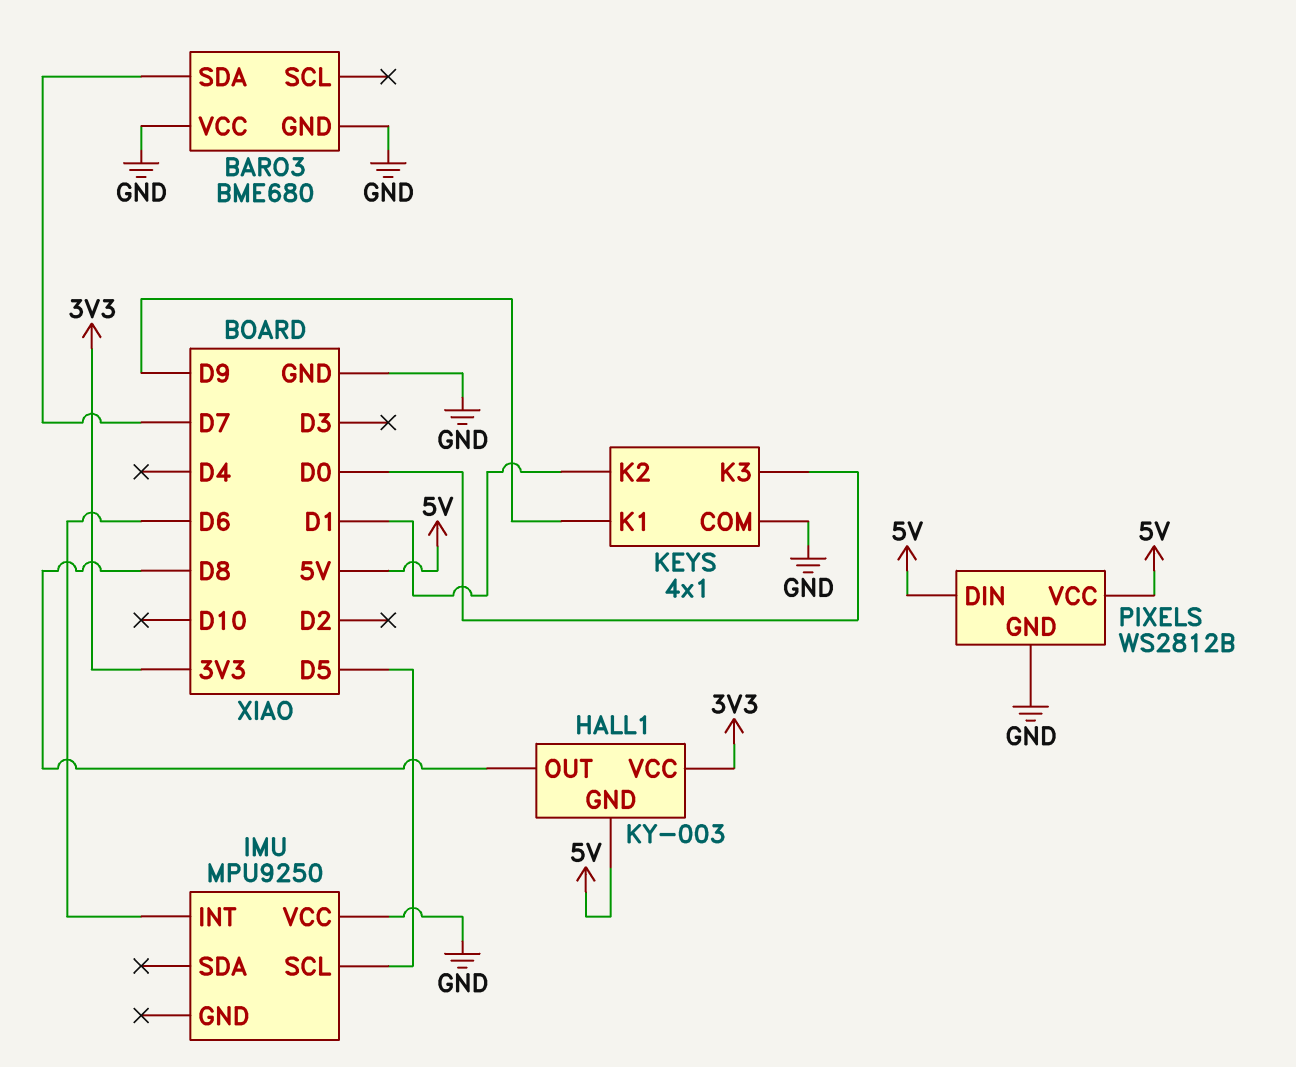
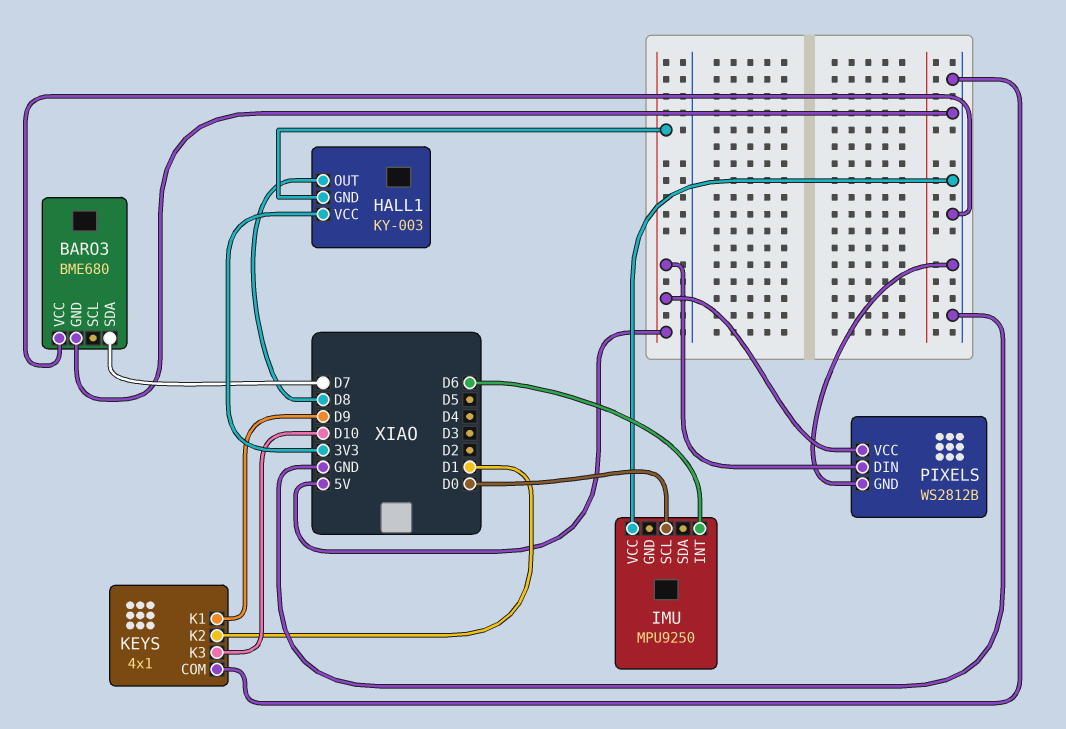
IMU pin SCL: D5 -> D0
KEYS pin K3: D0 -> D10

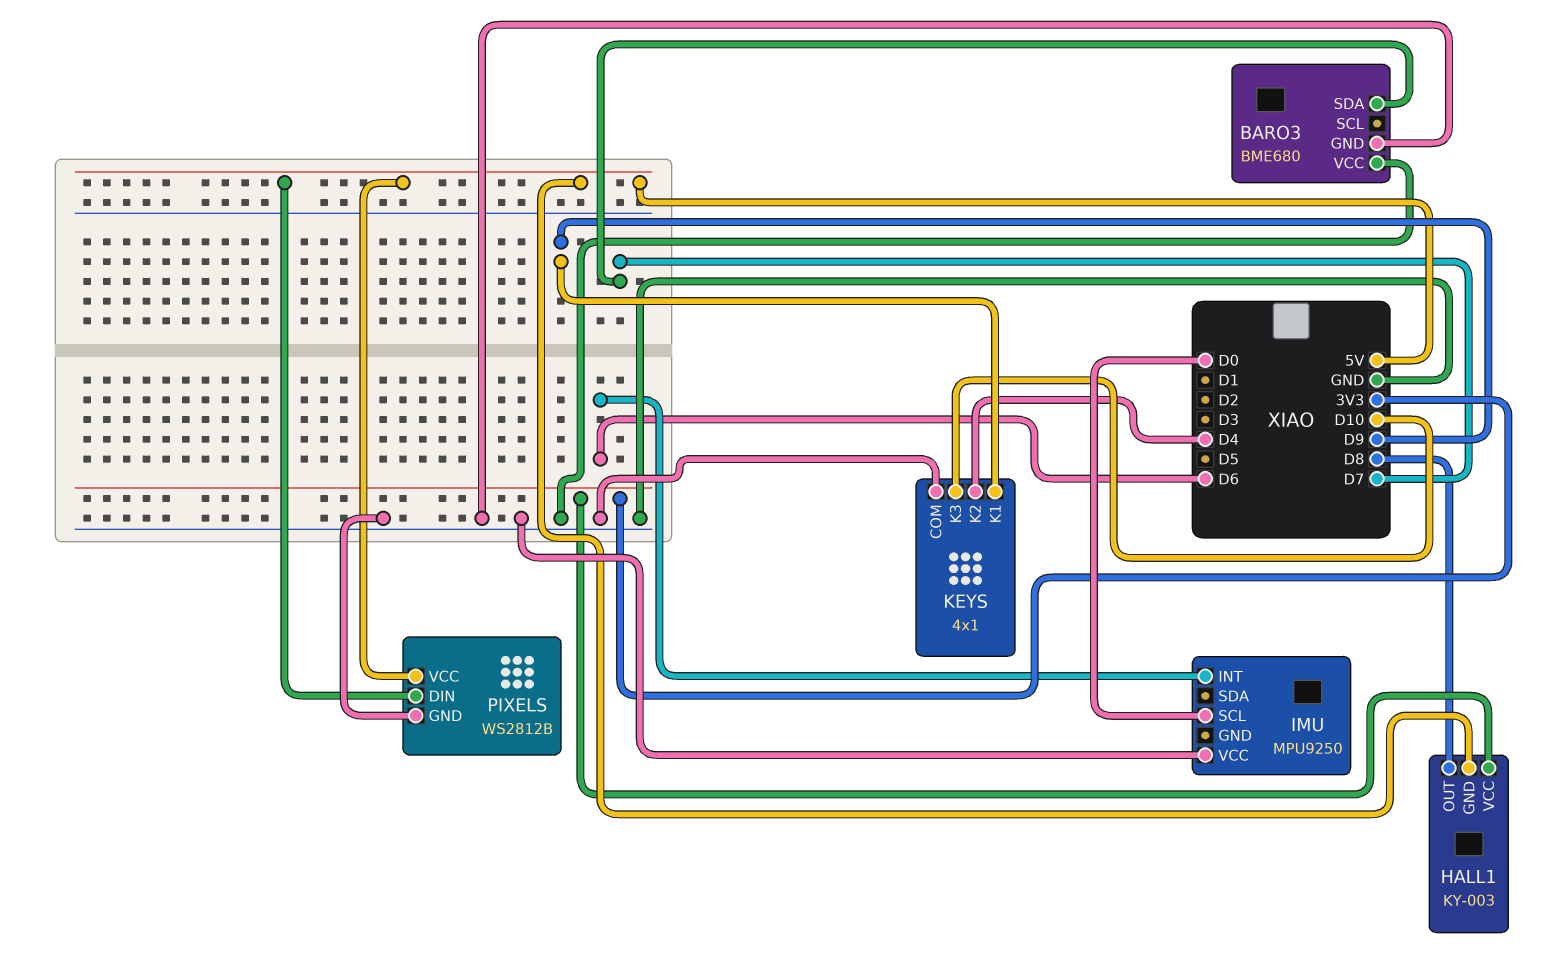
KEYS pin K2: D1 -> D4

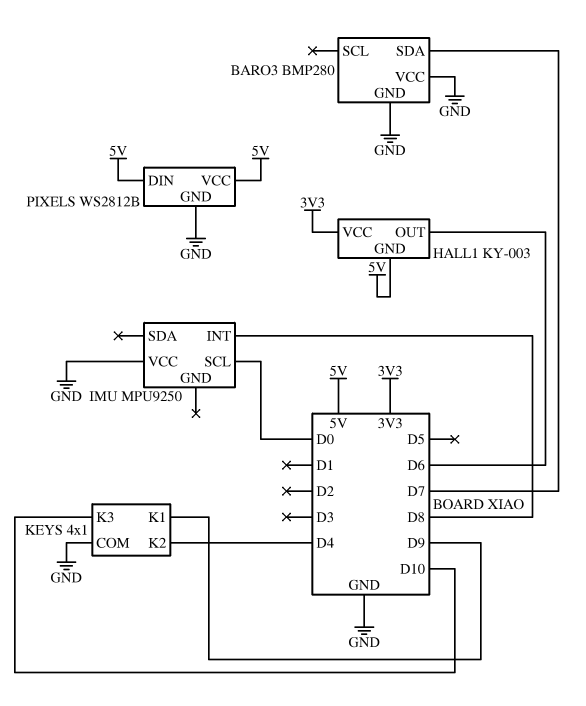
BARO3: BME680 -> BMP280
HALL1 pin OUT: D8 -> D6
IMU pin INT: D6 -> D8

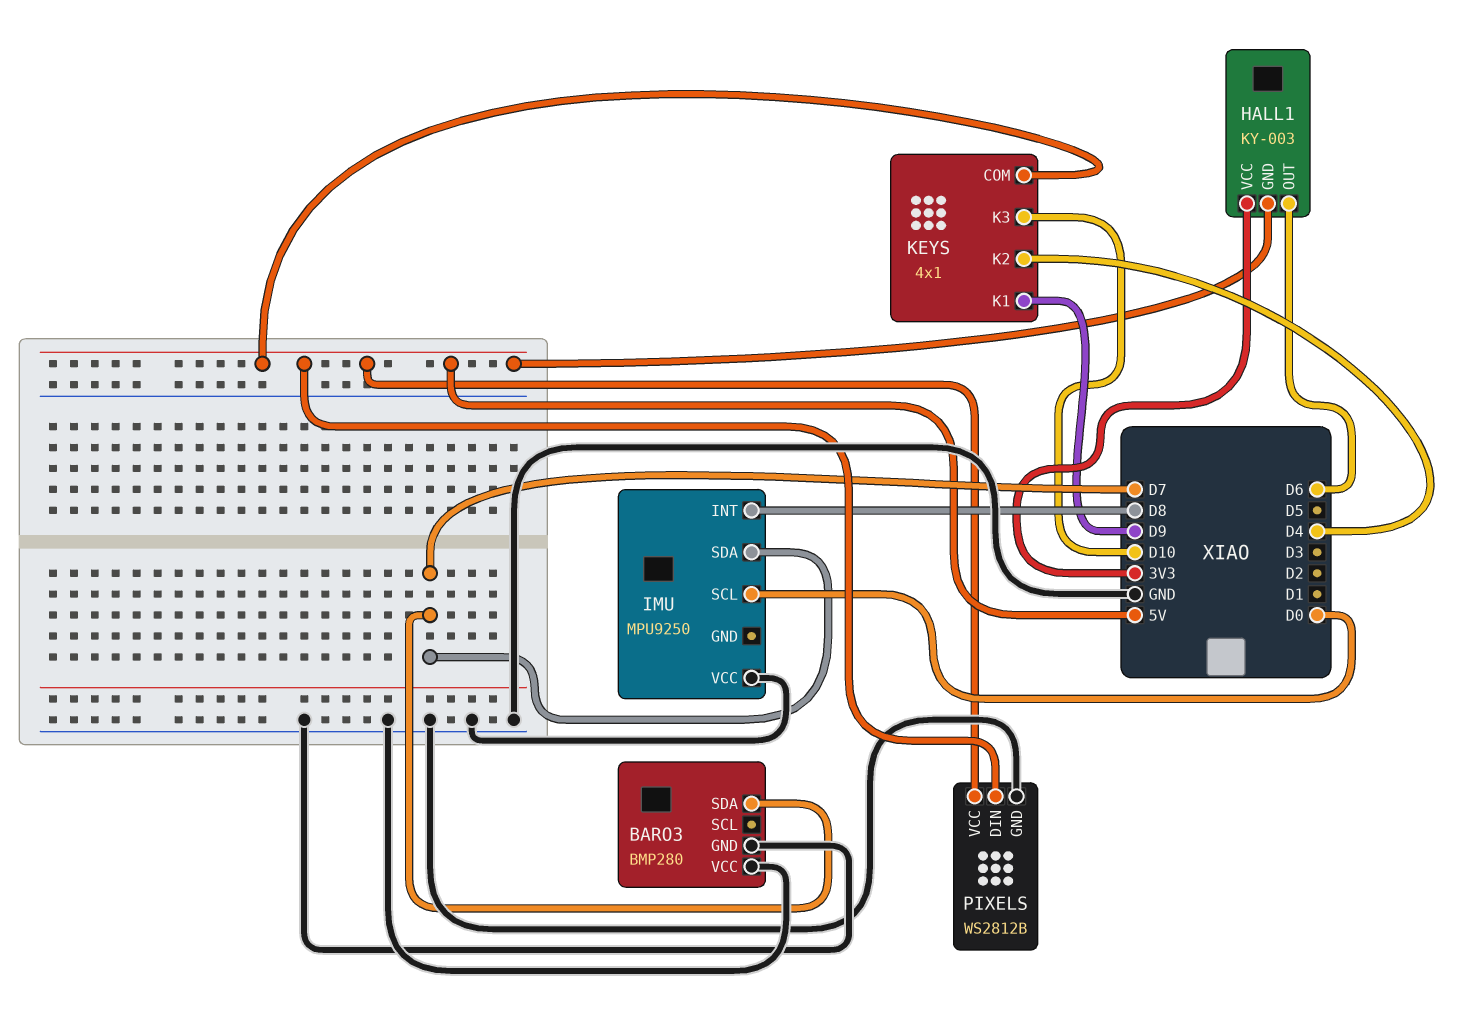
IMU pin SDA: none -> D7
KEYS pin COM: GND -> 5V

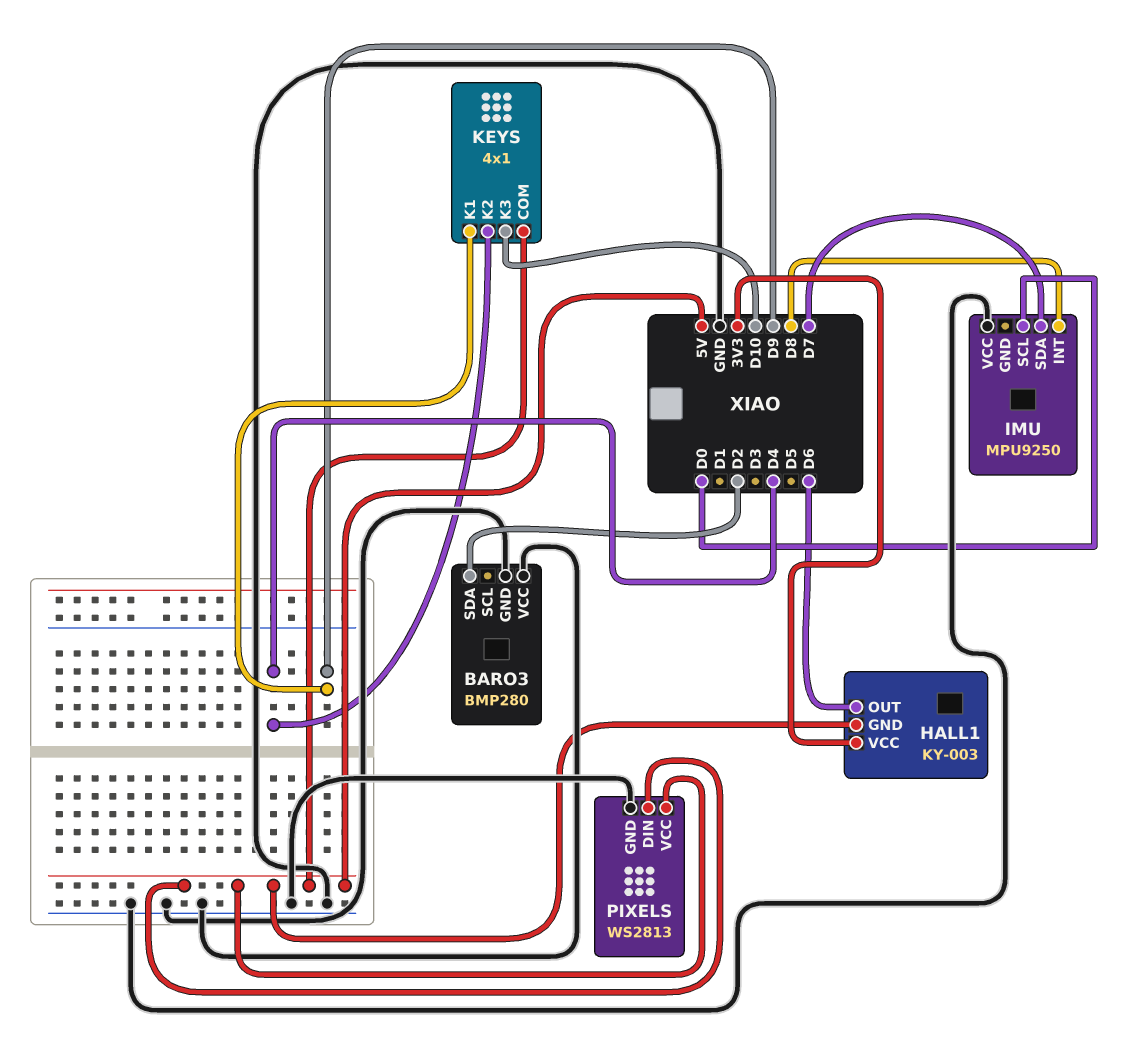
BARO3 pin SDA: D7 -> D2
PIXELS: WS2812B -> WS2813

